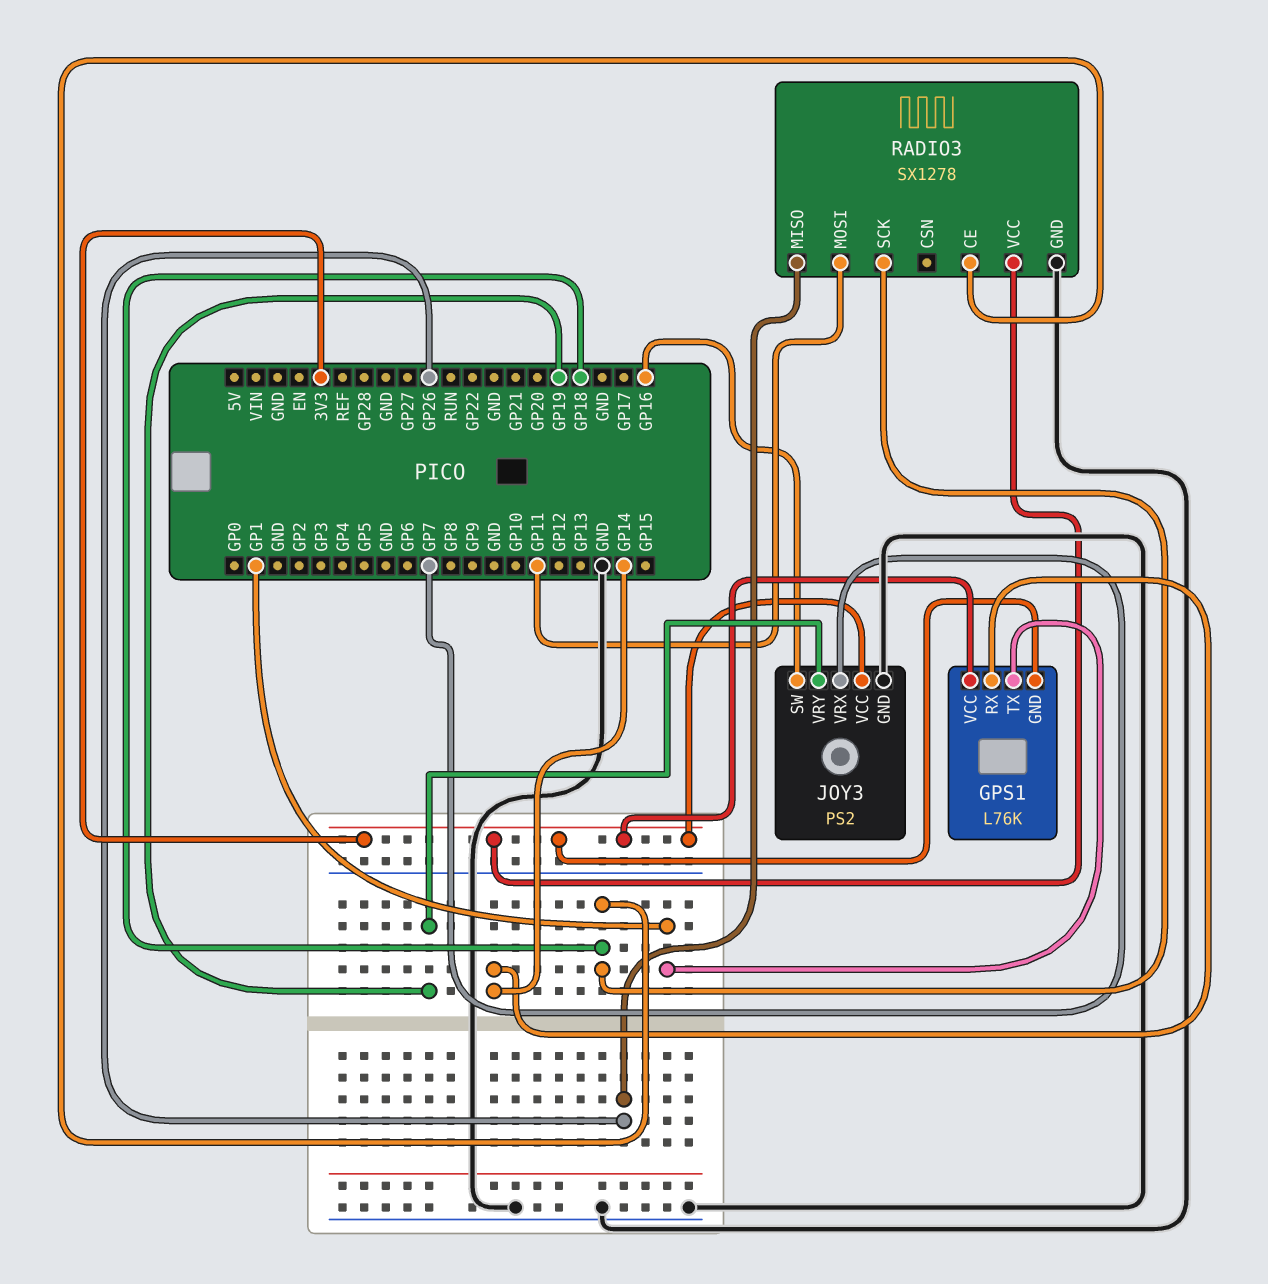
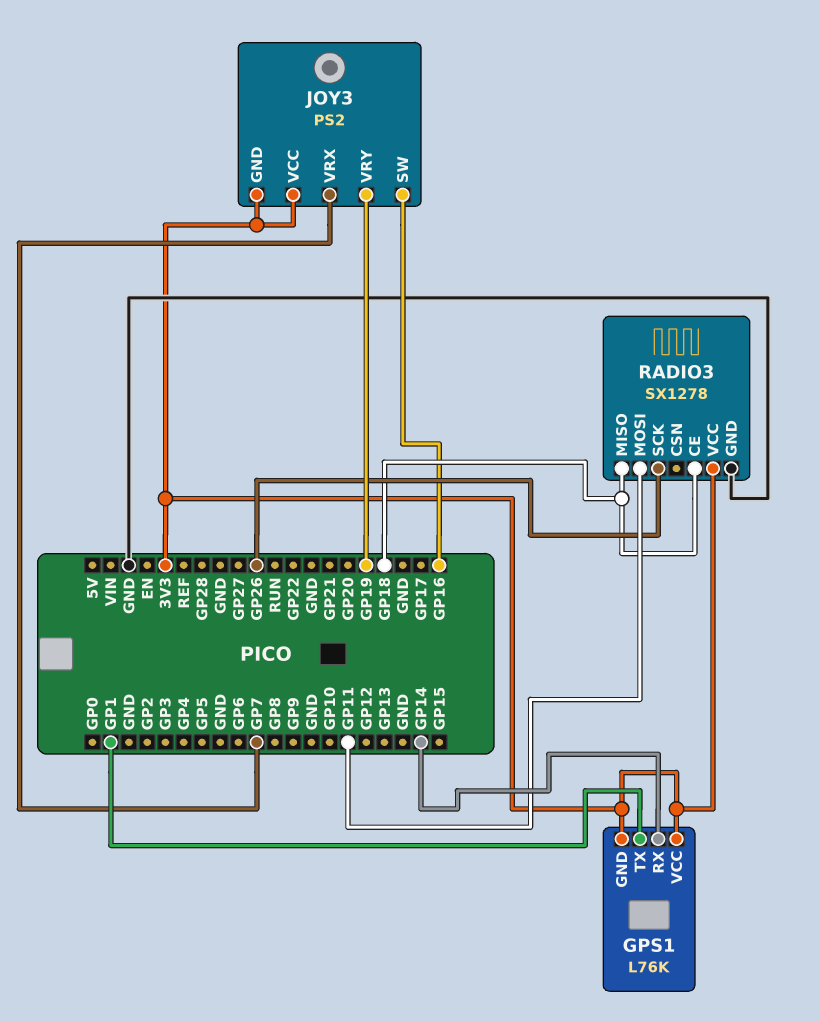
JOY3 pin GND: GND -> 3V3
RADIO3 pin MISO: GP26 -> GP18
RADIO3 pin SCK: GP18 -> GP26

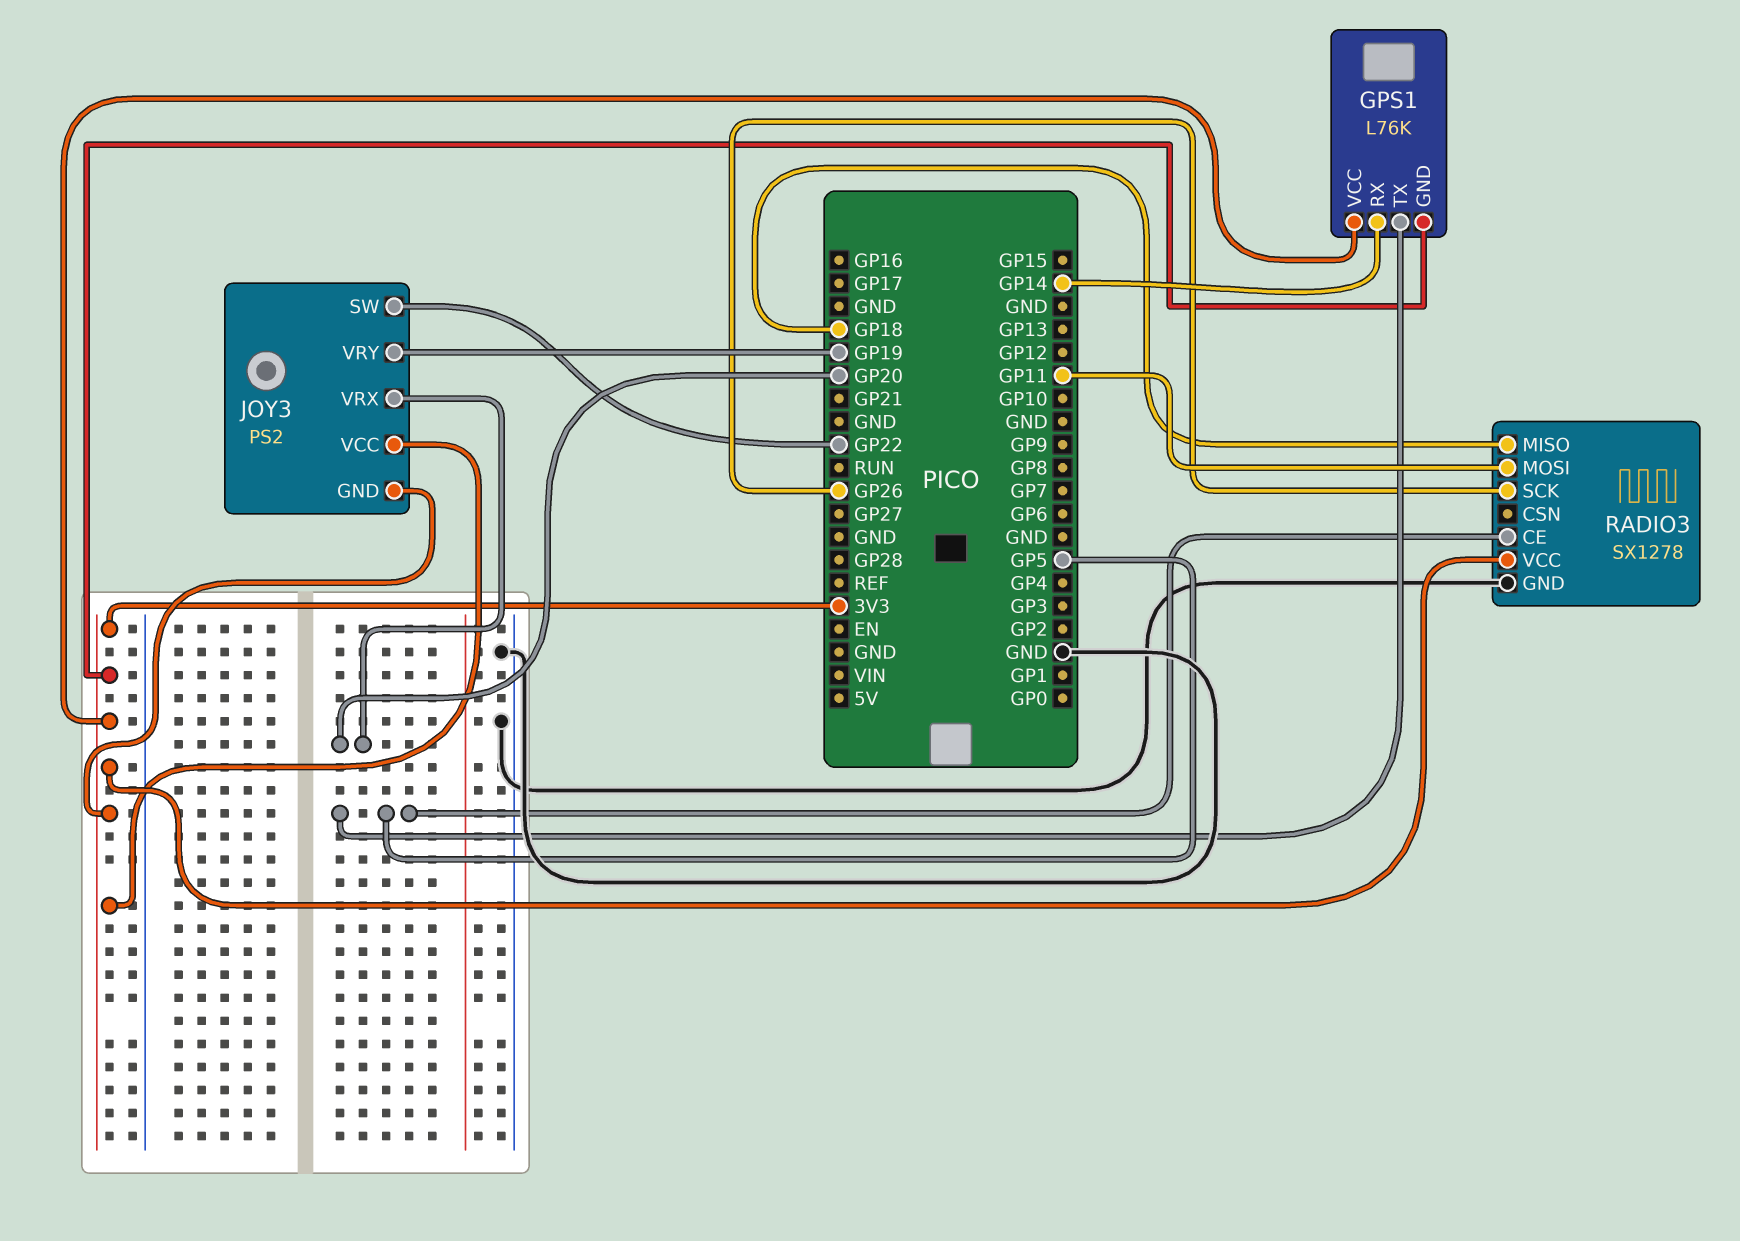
GPS1 pin TX: GP1 -> GP5
JOY3 pin SW: GP16 -> GP22
JOY3 pin VRX: GP7 -> GP20
RADIO3 pin CE: GP18 -> GP5

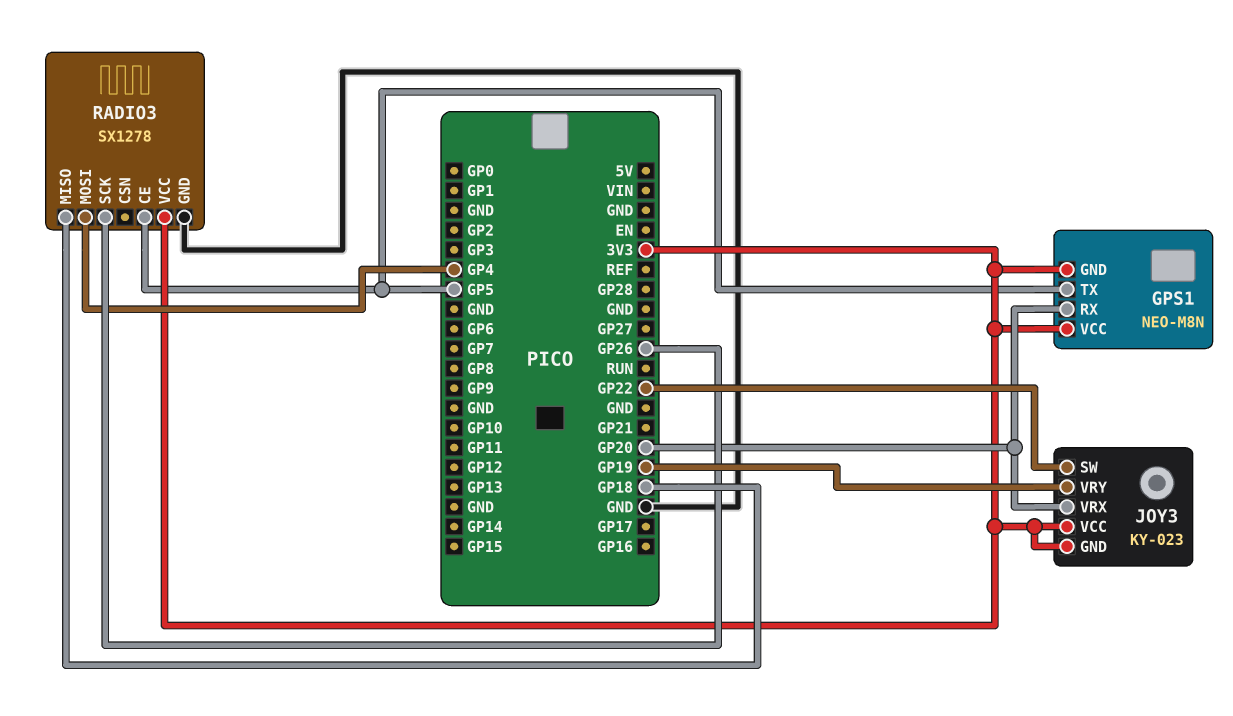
GPS1: L76K -> NEO-M8N
GPS1 pin RX: GP14 -> GP20
JOY3: PS2 -> KY-023
RADIO3 pin MOSI: GP11 -> GP4

